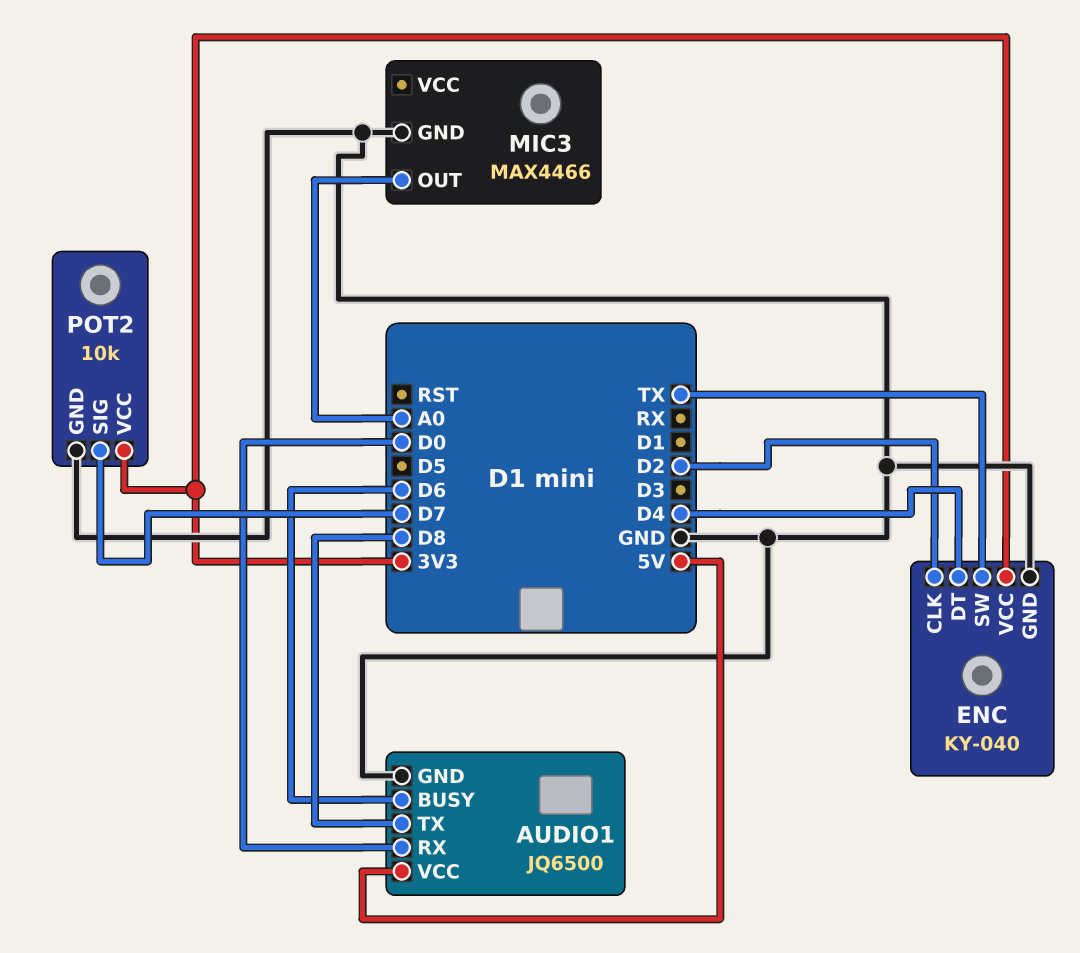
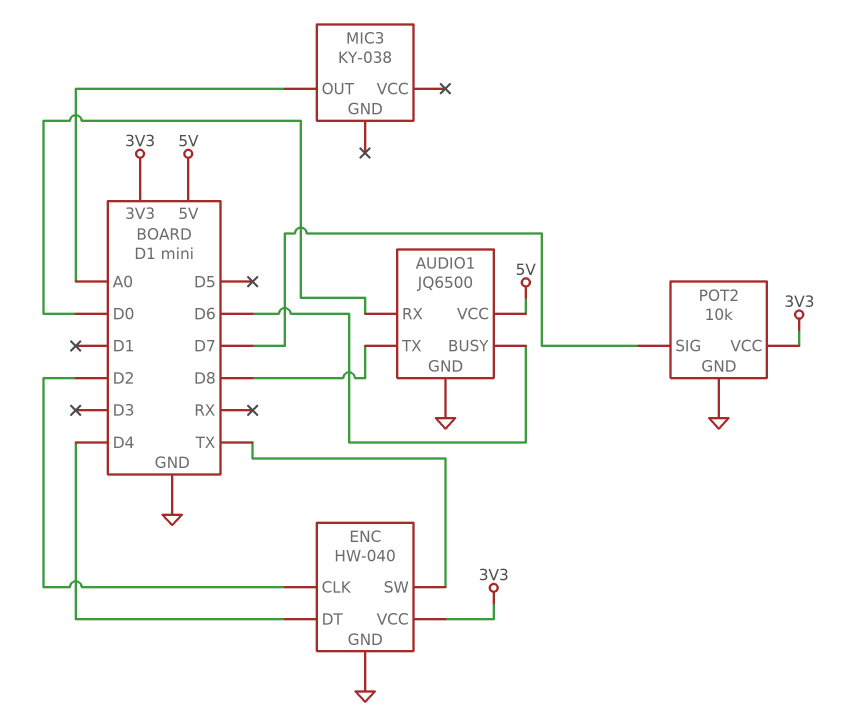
ENC: KY-040 -> HW-040
MIC3: MAX4466 -> KY-038
MIC3 pin GND: GND -> none

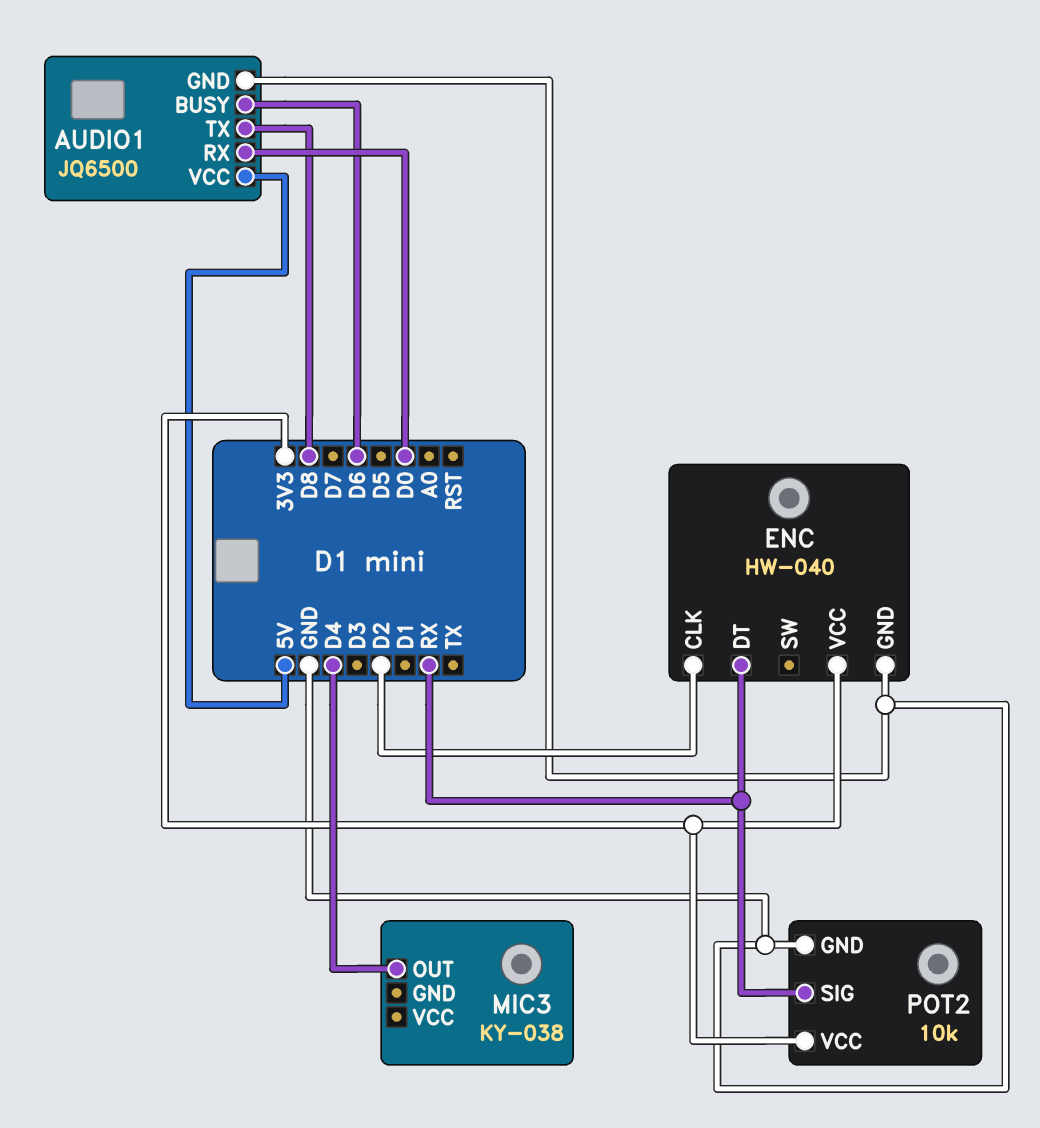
ENC pin DT: D4 -> RX
ENC pin SW: TX -> none
MIC3 pin OUT: A0 -> D4
POT2 pin SIG: D7 -> RX

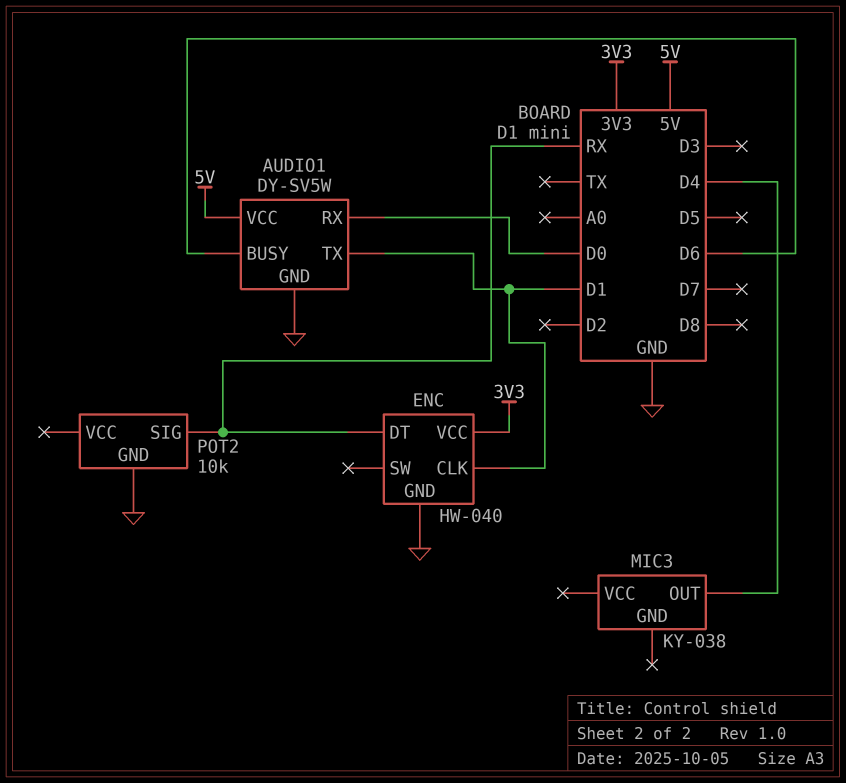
AUDIO1: JQ6500 -> DY-SV5W
AUDIO1 pin TX: D8 -> D1
ENC pin CLK: D2 -> D1
POT2 pin VCC: 3V3 -> none

